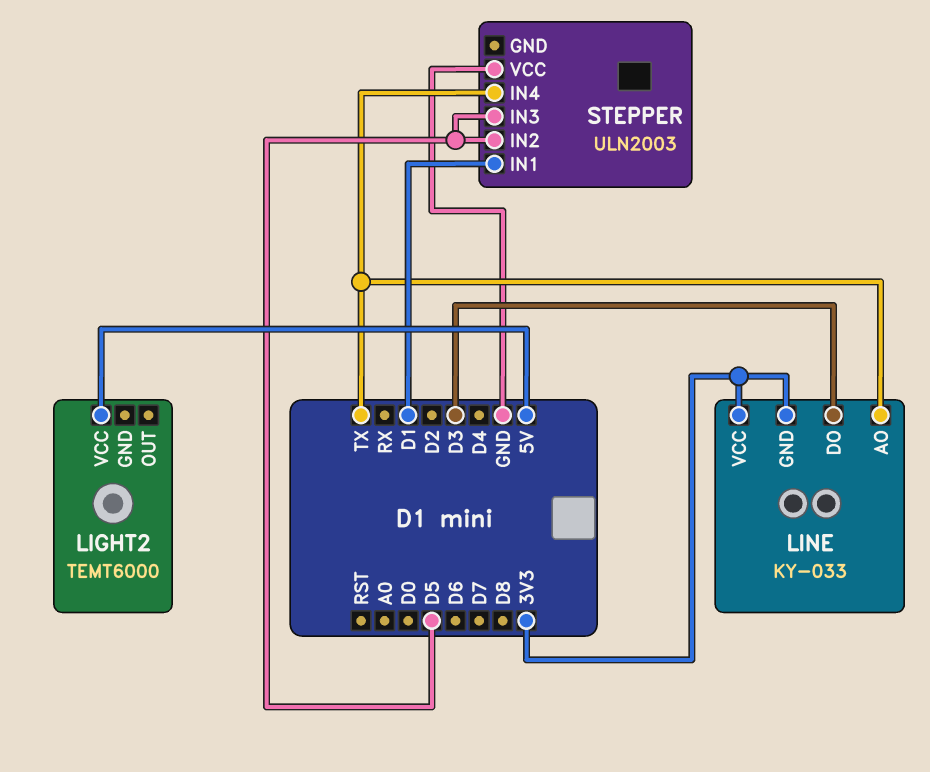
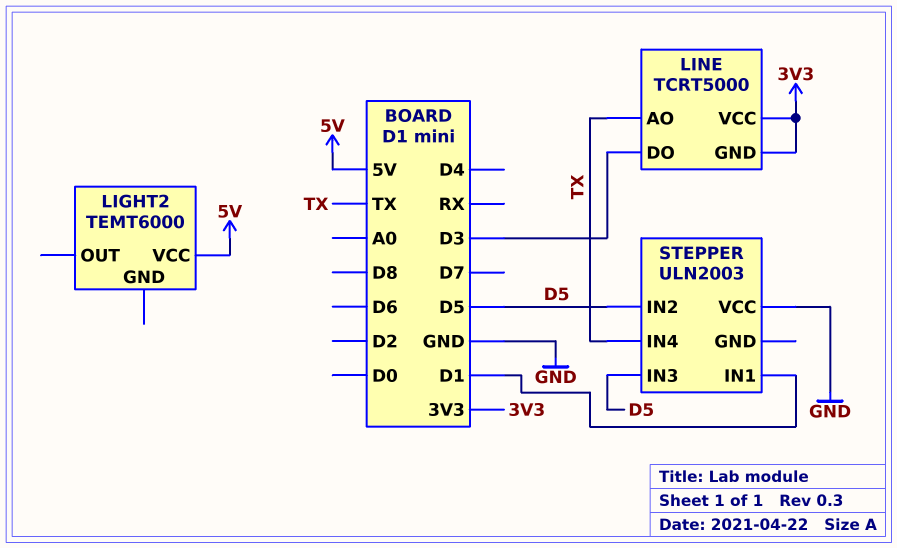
LINE: KY-033 -> TCRT5000

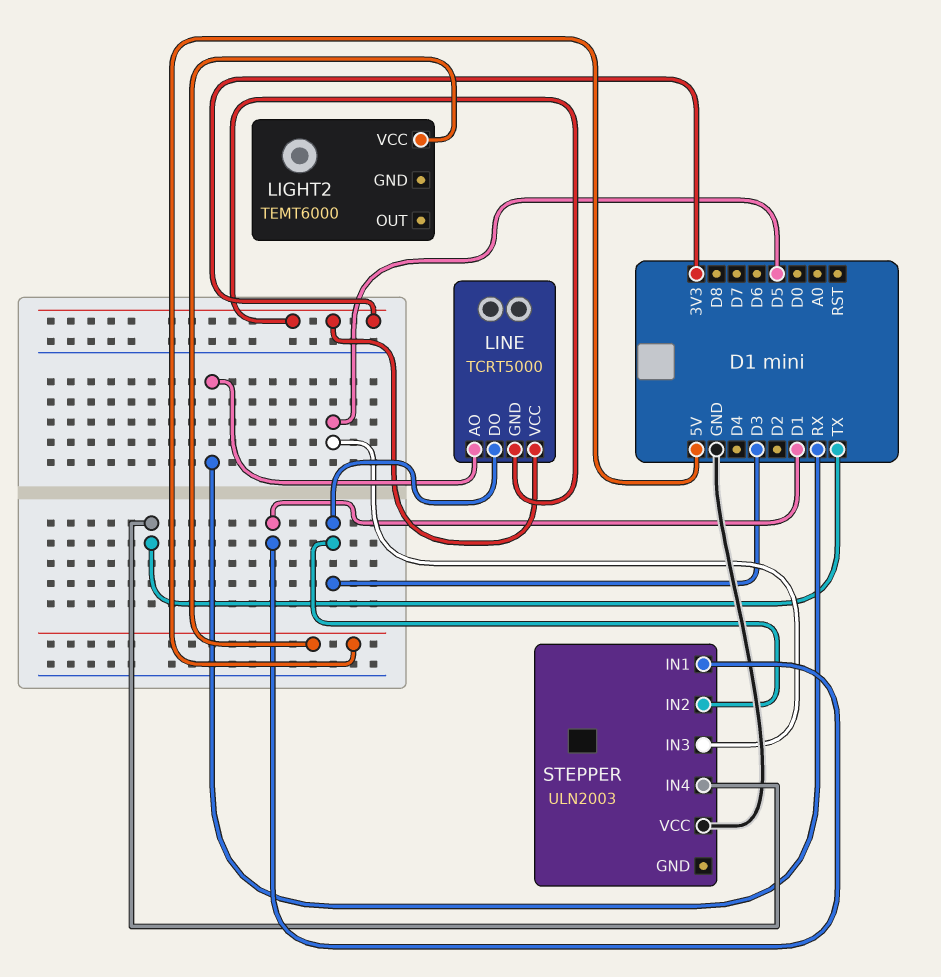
LINE pin AO: TX -> RX
STEPPER pin IN2: D5 -> D3

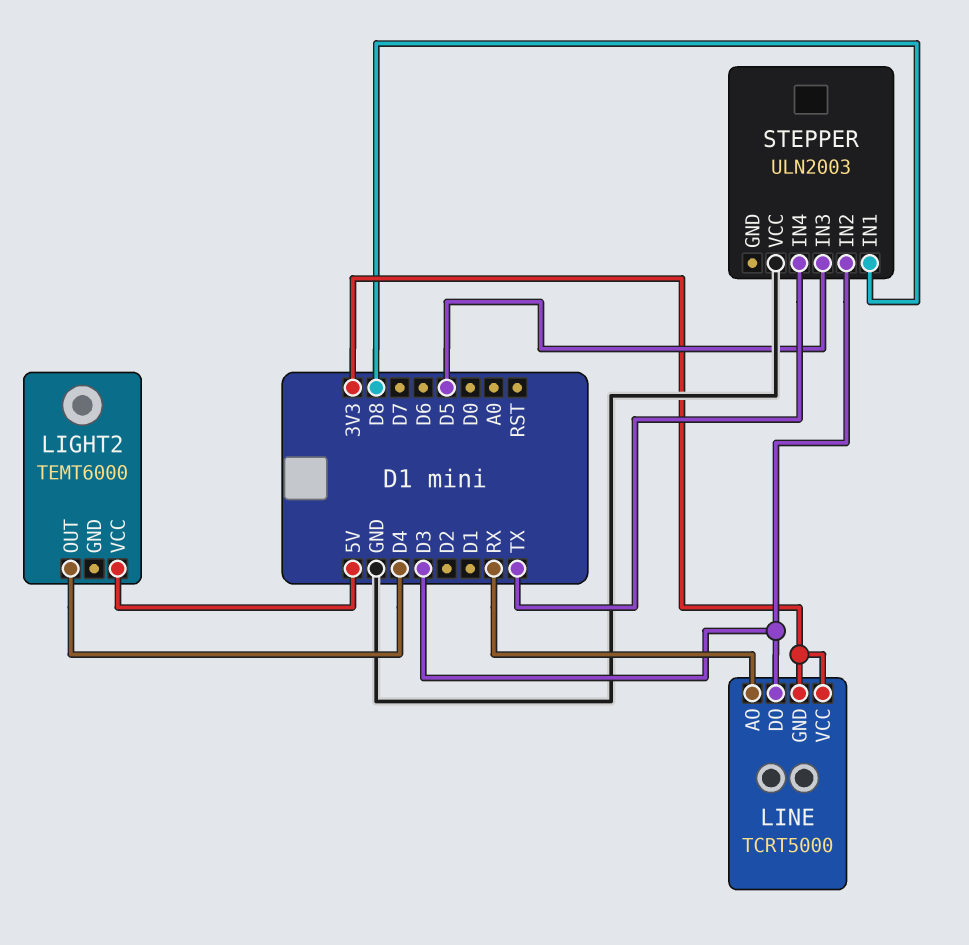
LIGHT2 pin OUT: none -> D4
STEPPER pin IN1: D1 -> D8

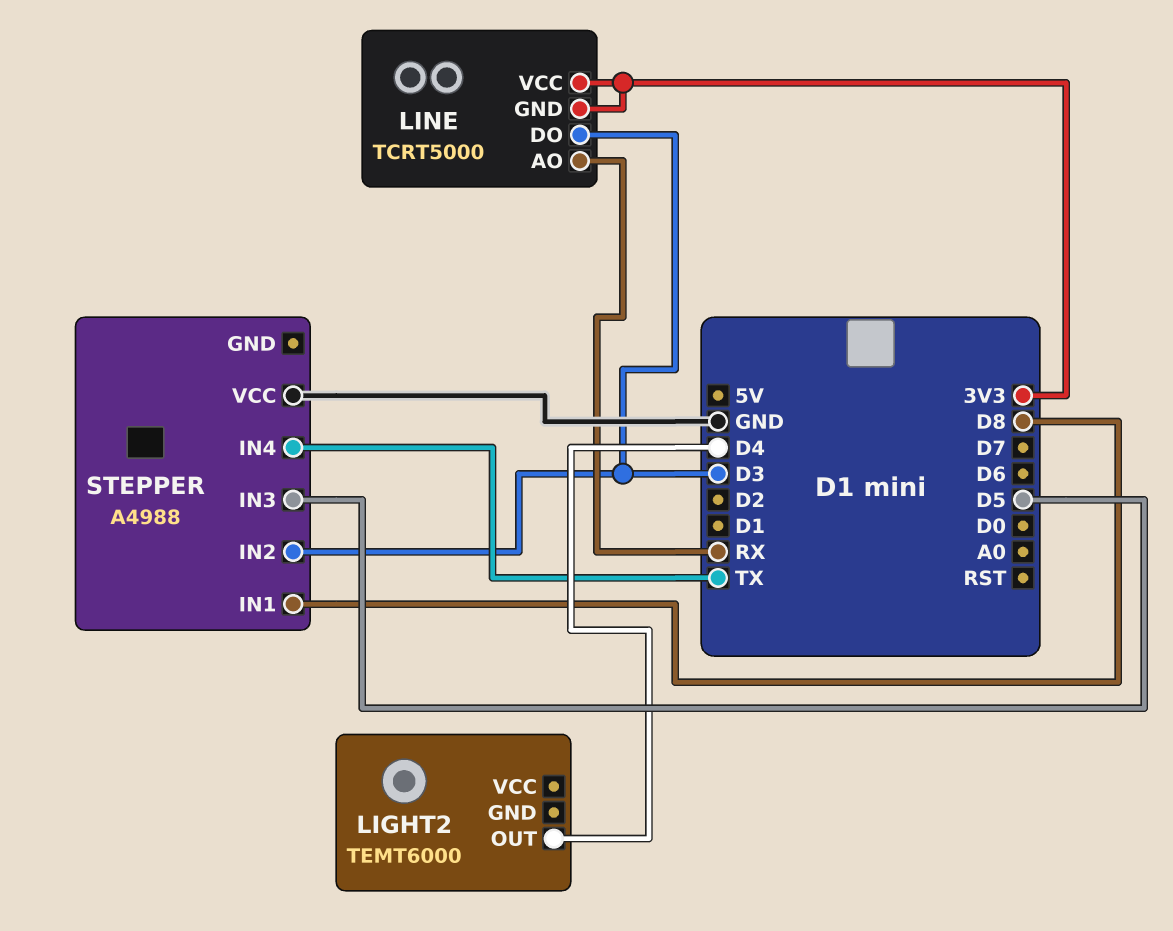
LIGHT2 pin VCC: 5V -> none
STEPPER: ULN2003 -> A4988

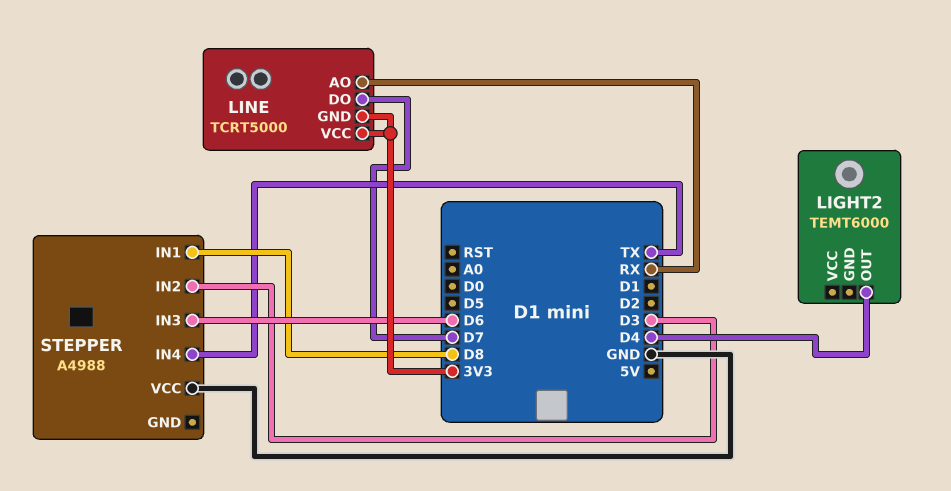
LINE pin DO: D3 -> D7
STEPPER pin IN3: D5 -> D6

